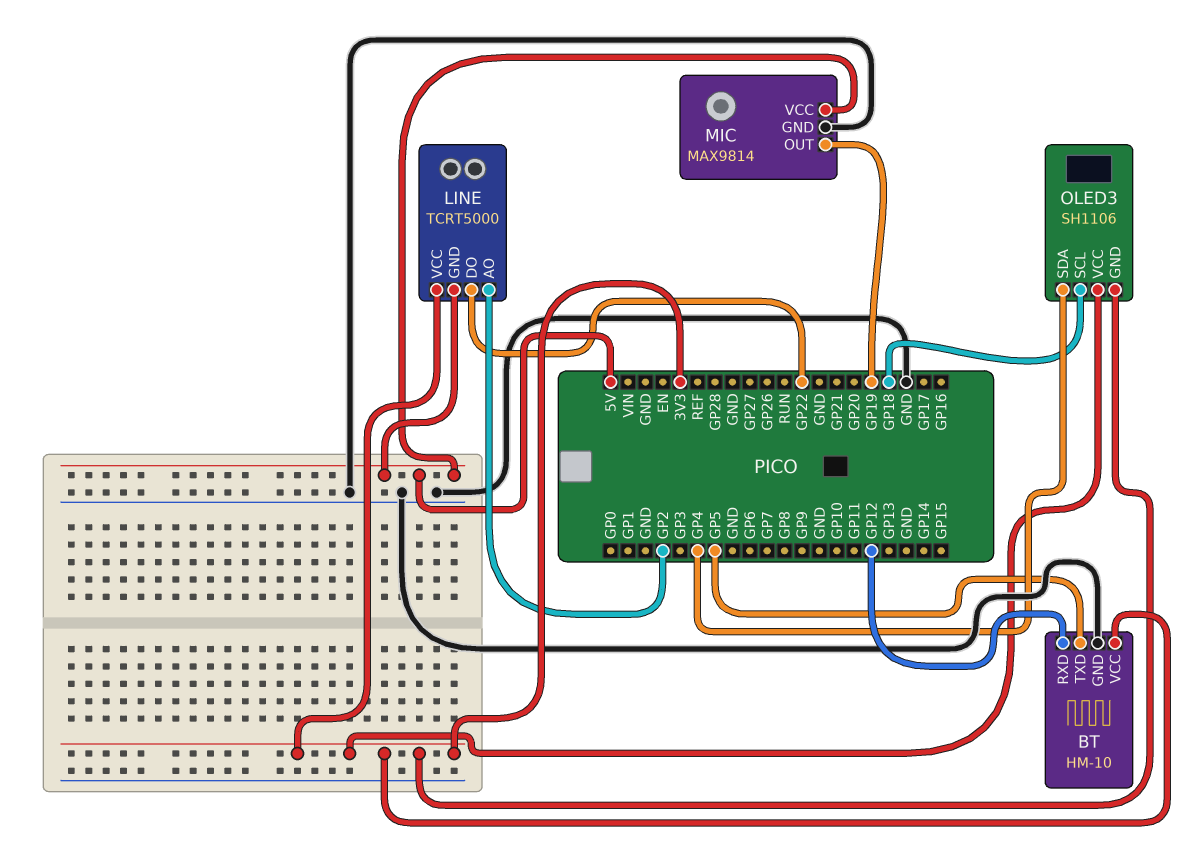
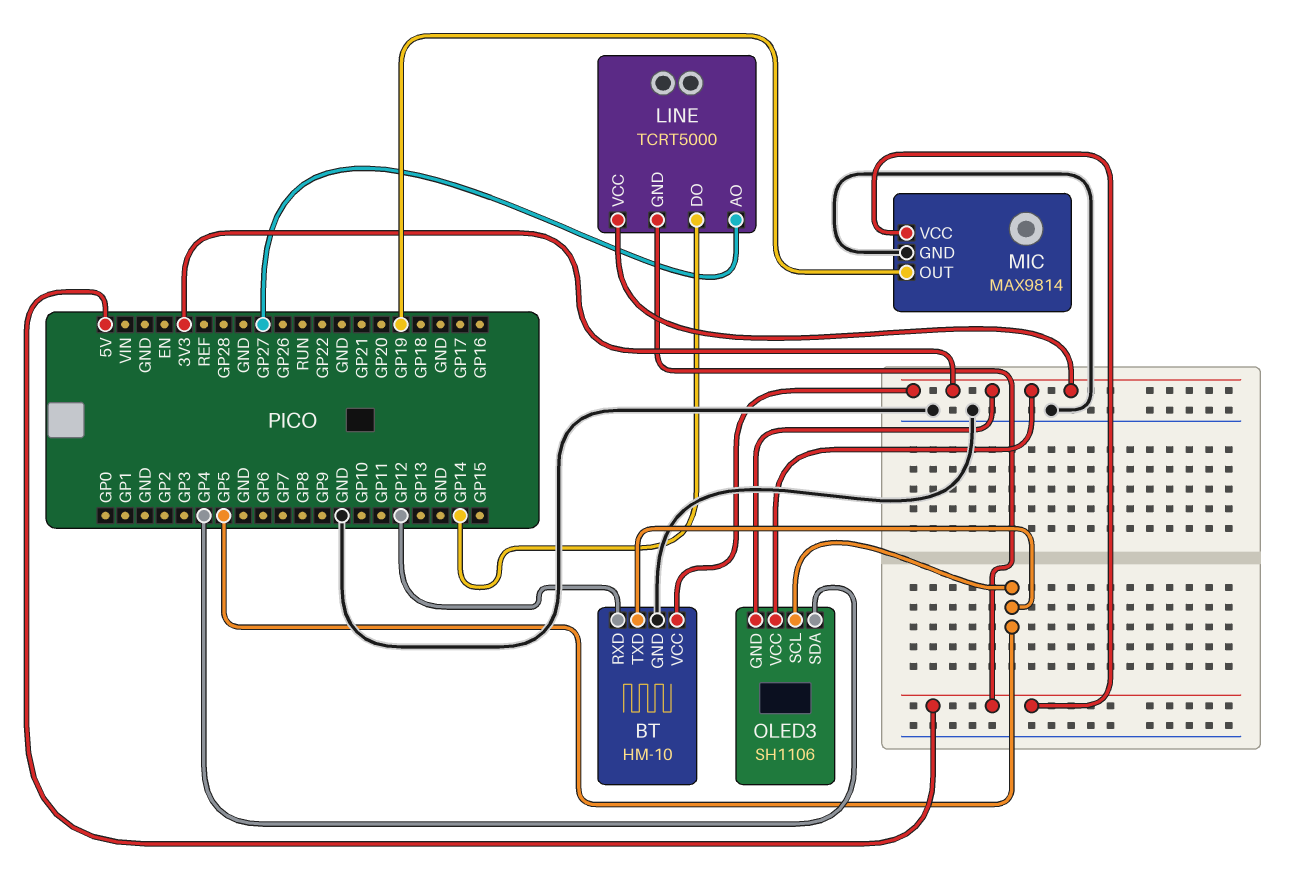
LINE pin AO: GP2 -> GP27
LINE pin DO: GP22 -> GP14
OLED3 pin SCL: GP18 -> GP5

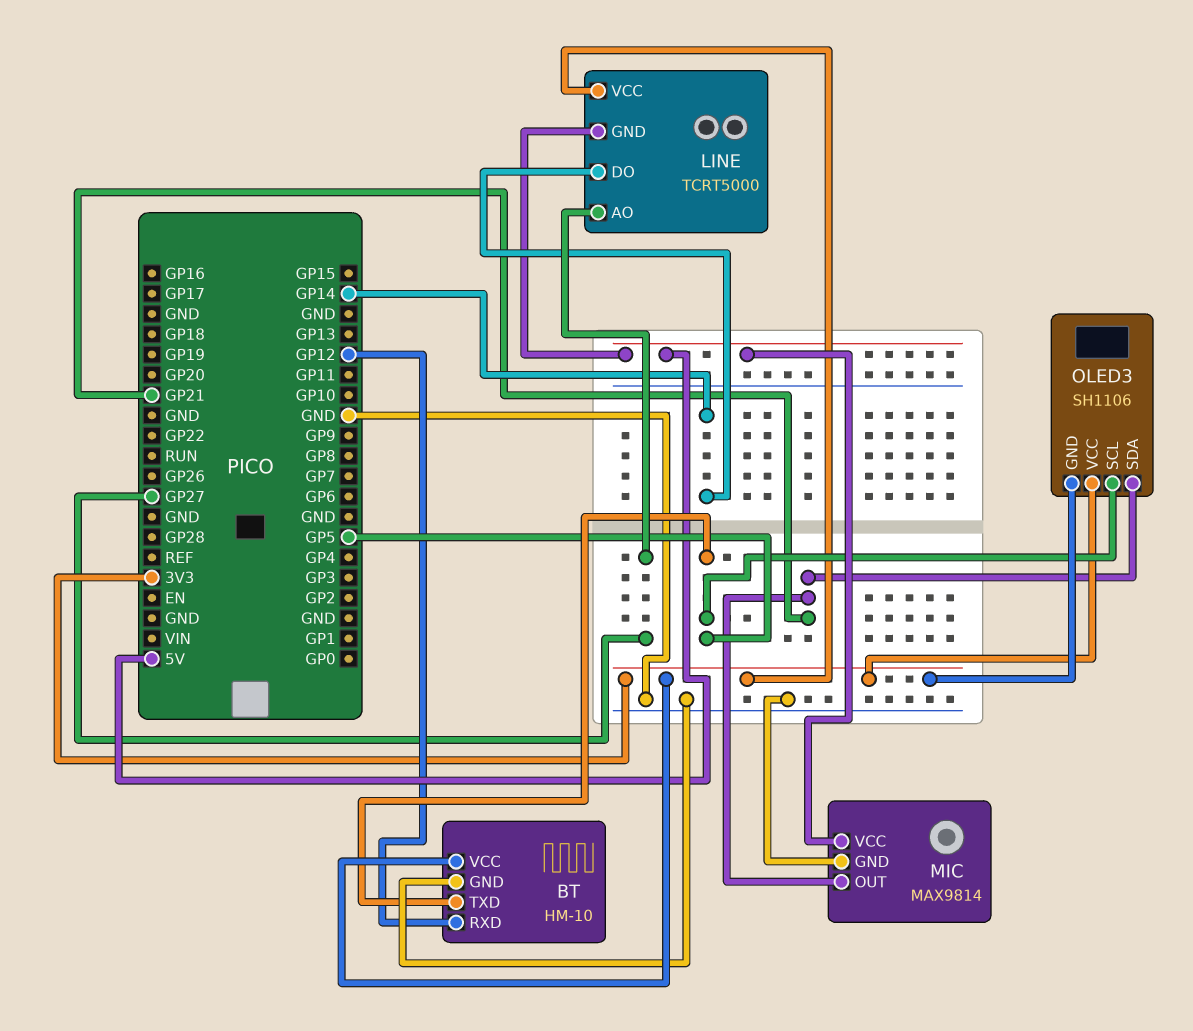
MIC pin OUT: GP19 -> GP21
OLED3 pin SDA: GP4 -> GP21

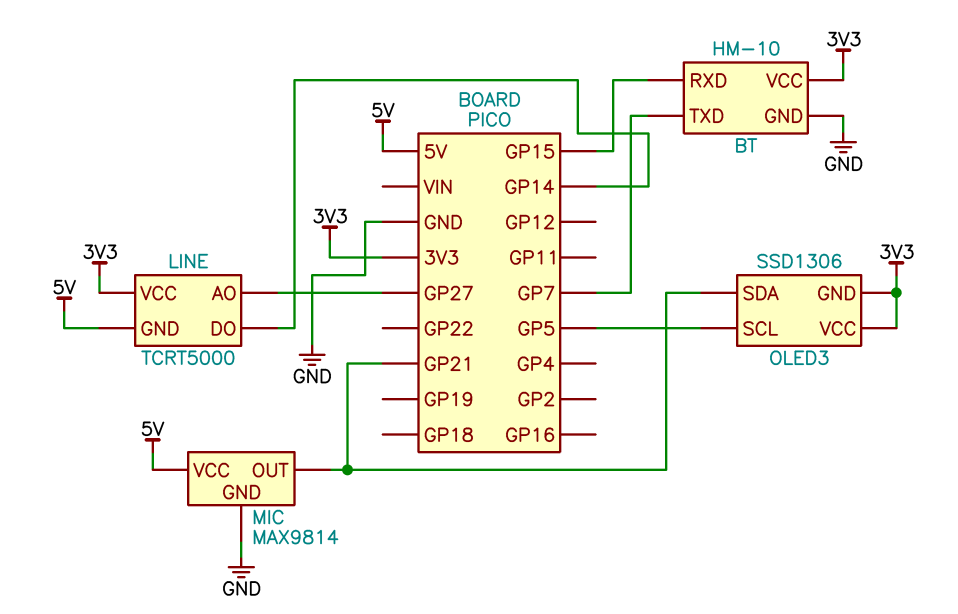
BT pin RXD: GP12 -> GP15
BT pin TXD: GP5 -> GP7
OLED3: SH1106 -> SSD1306

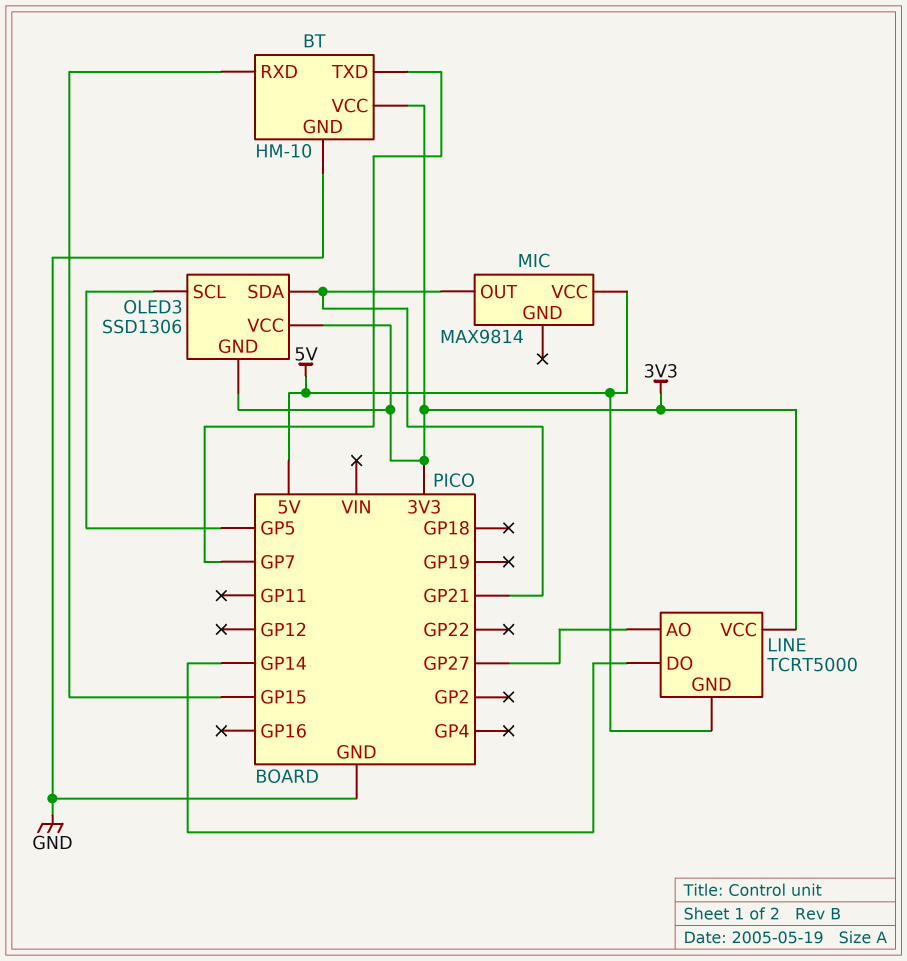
MIC pin GND: GND -> none

